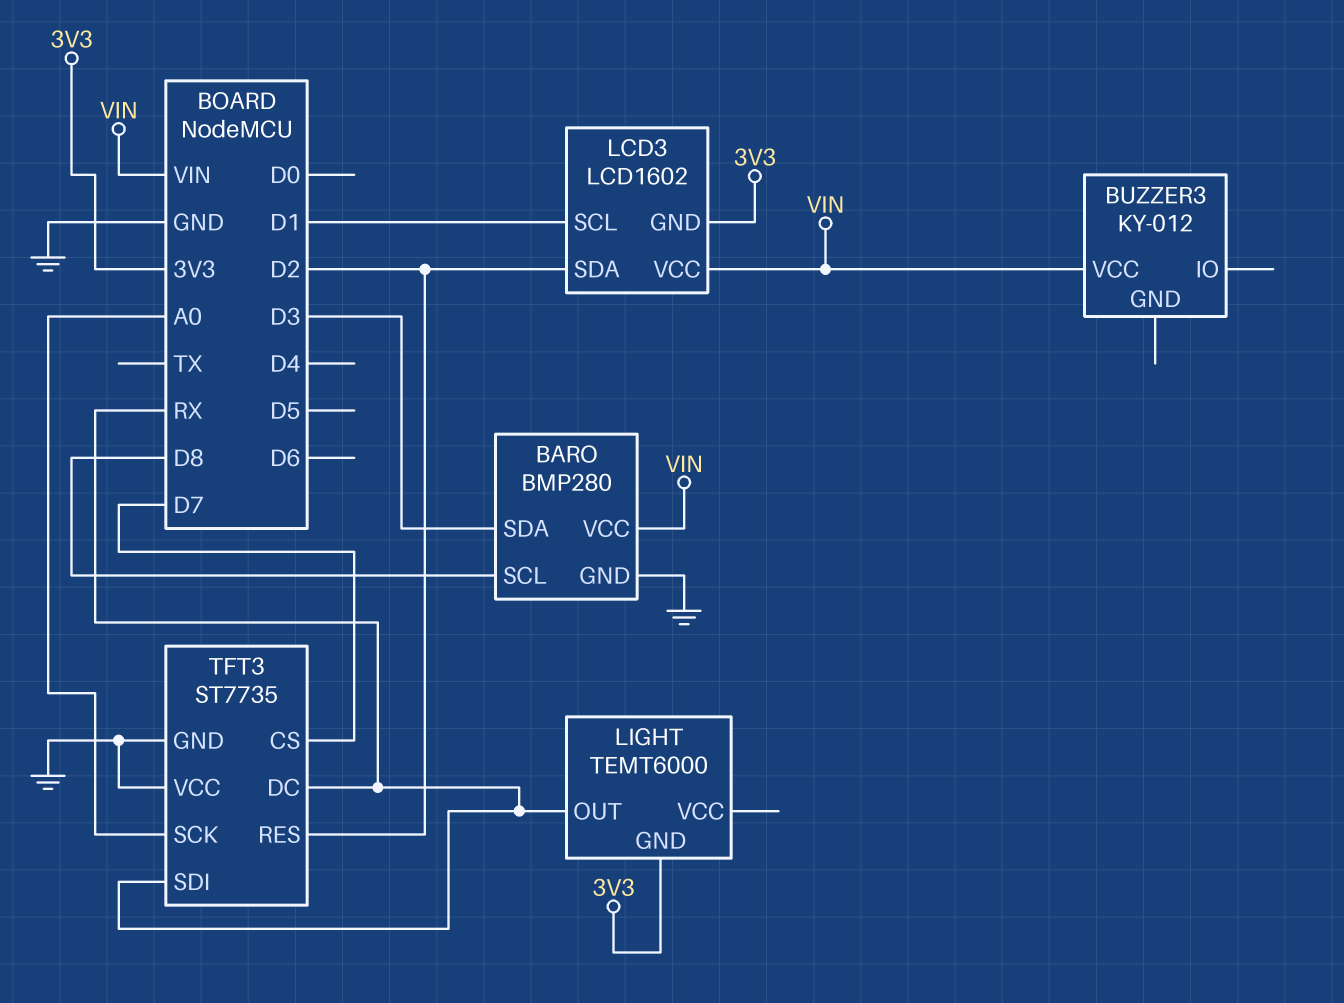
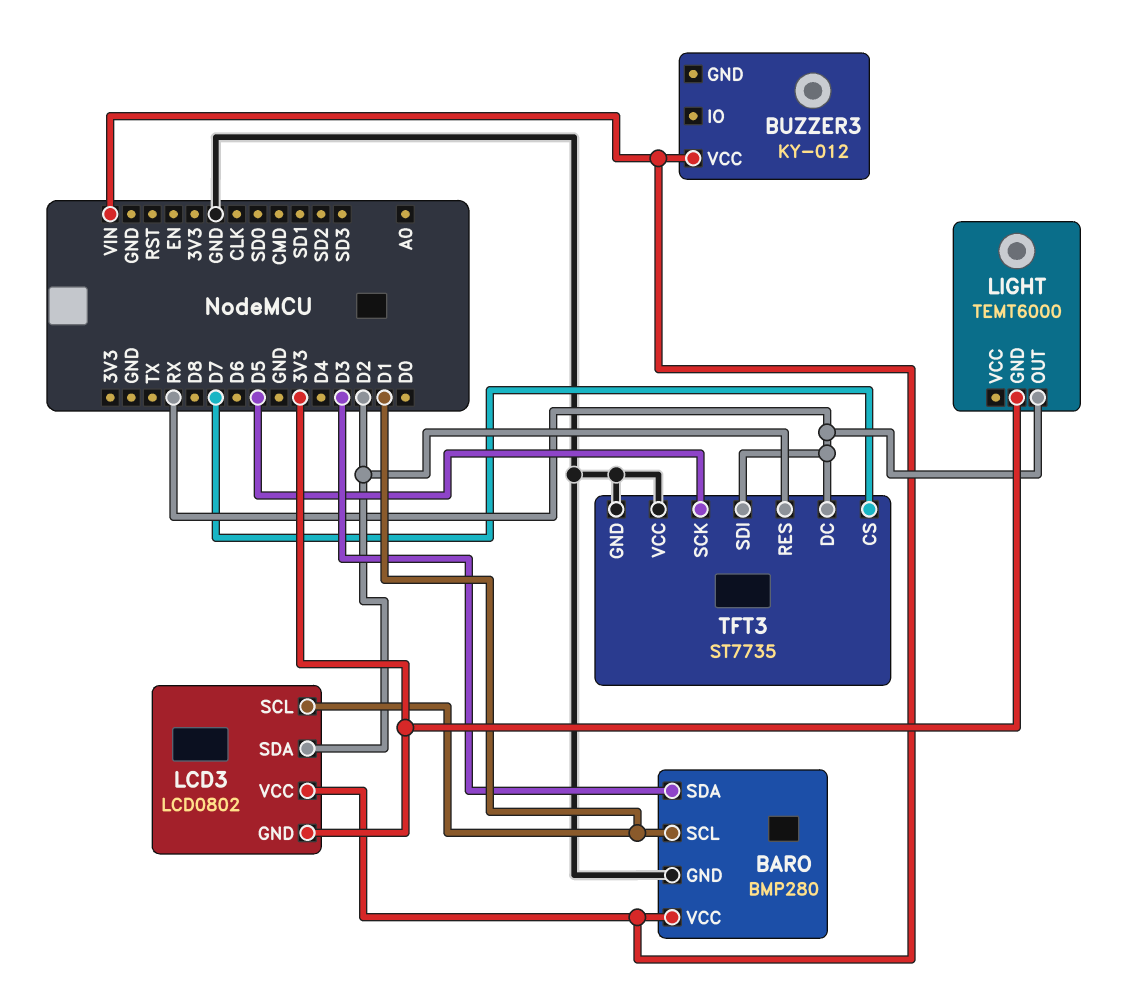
BARO pin SCL: D8 -> D1
LCD3: LCD1602 -> LCD0802
TFT3 pin SCK: A0 -> D5

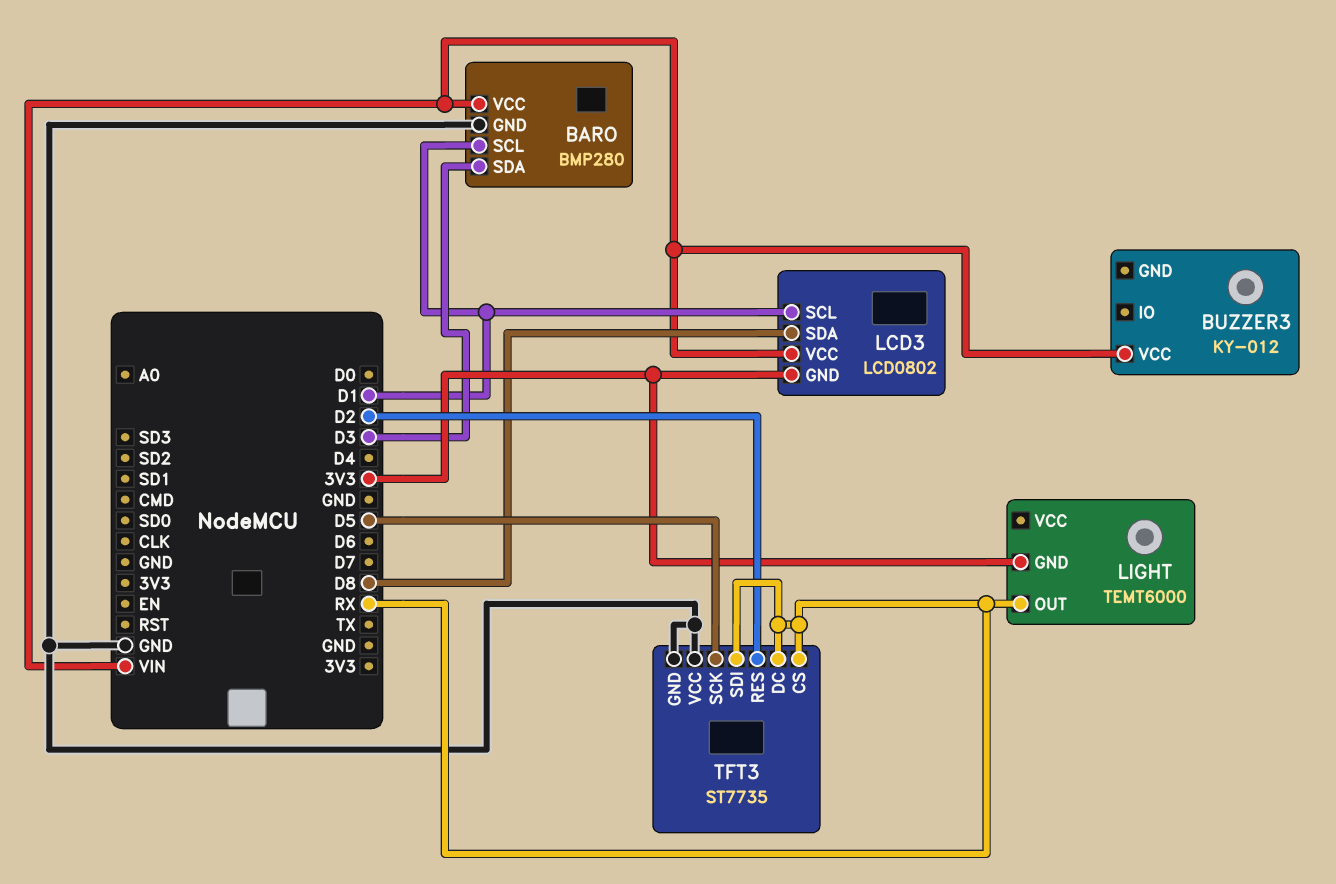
LCD3 pin SDA: D2 -> D8
TFT3 pin CS: D7 -> RX

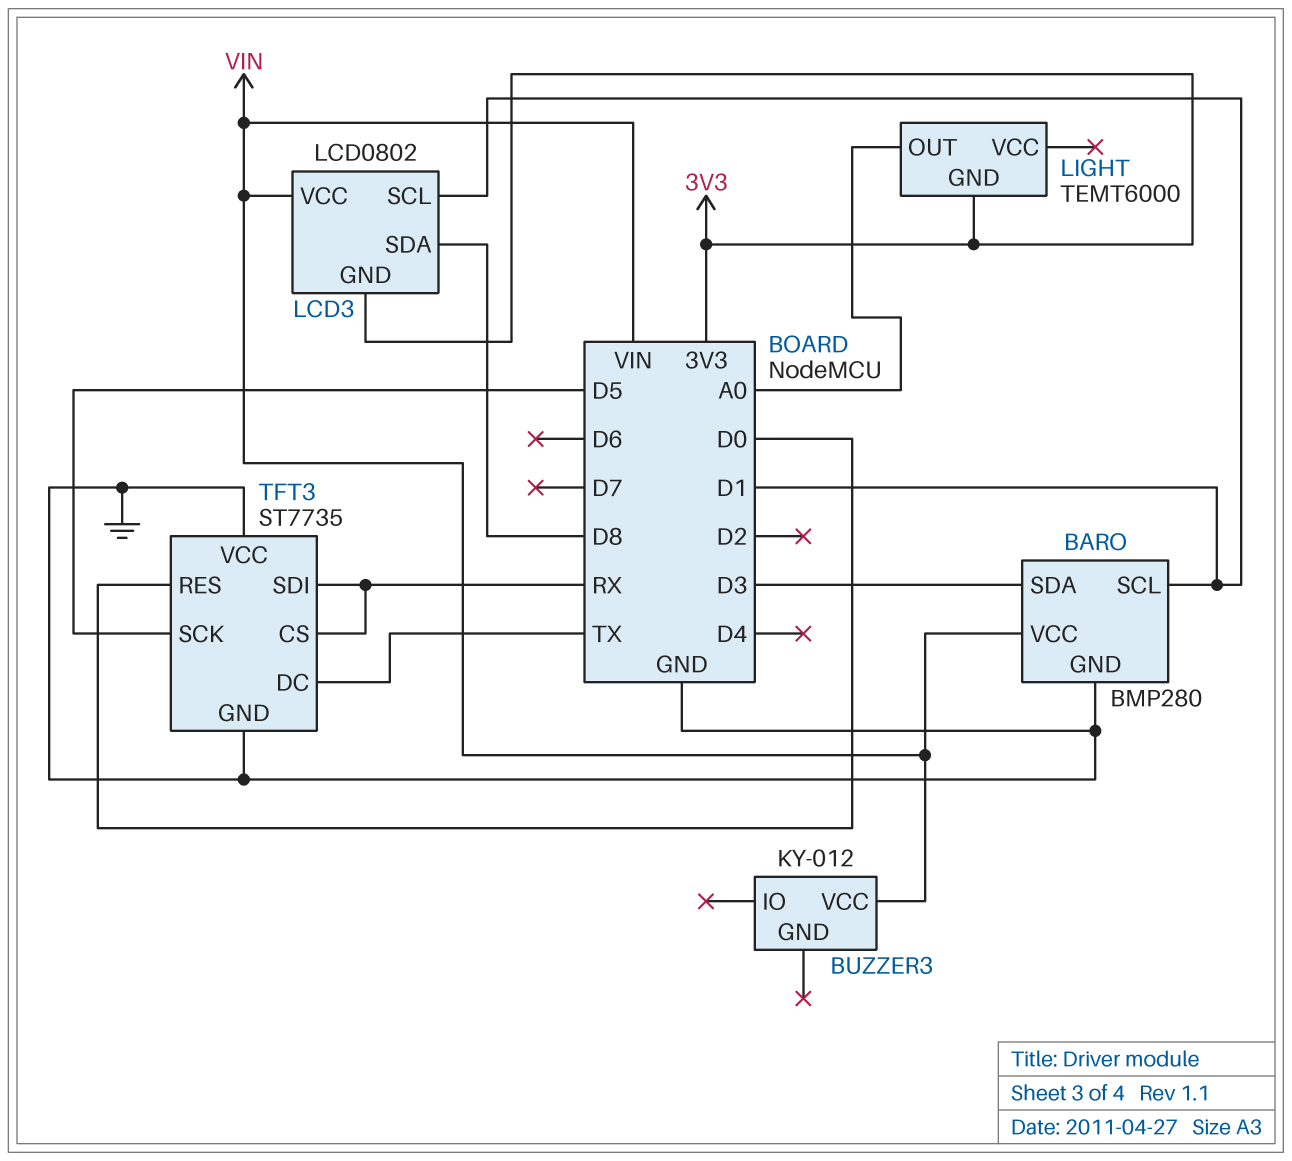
LIGHT pin OUT: RX -> A0
TFT3 pin DC: RX -> TX
TFT3 pin RES: D2 -> D0

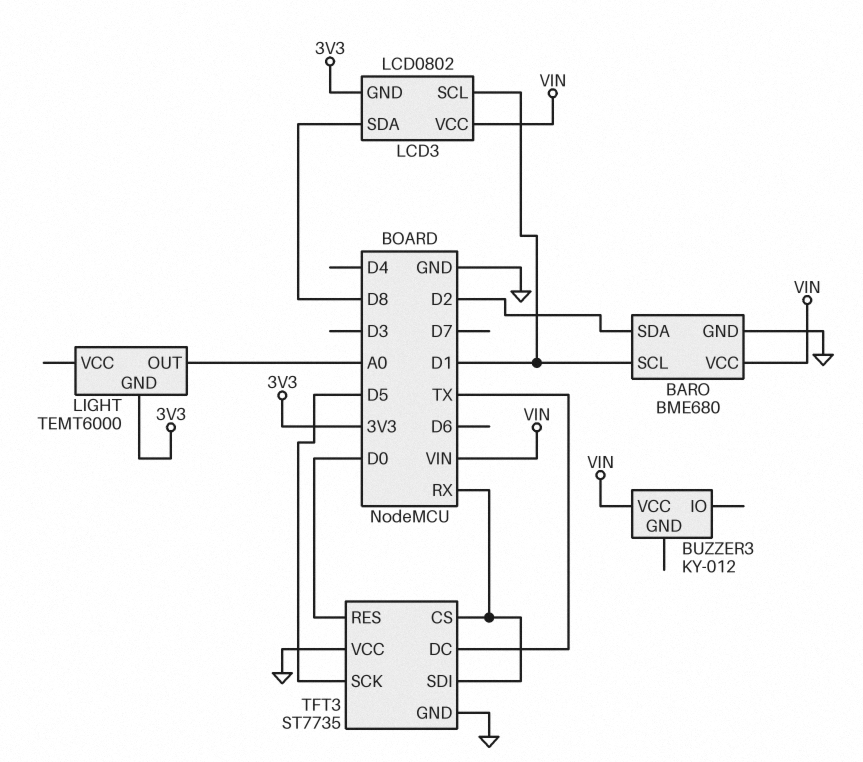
BARO: BMP280 -> BME680
BARO pin SDA: D3 -> D2

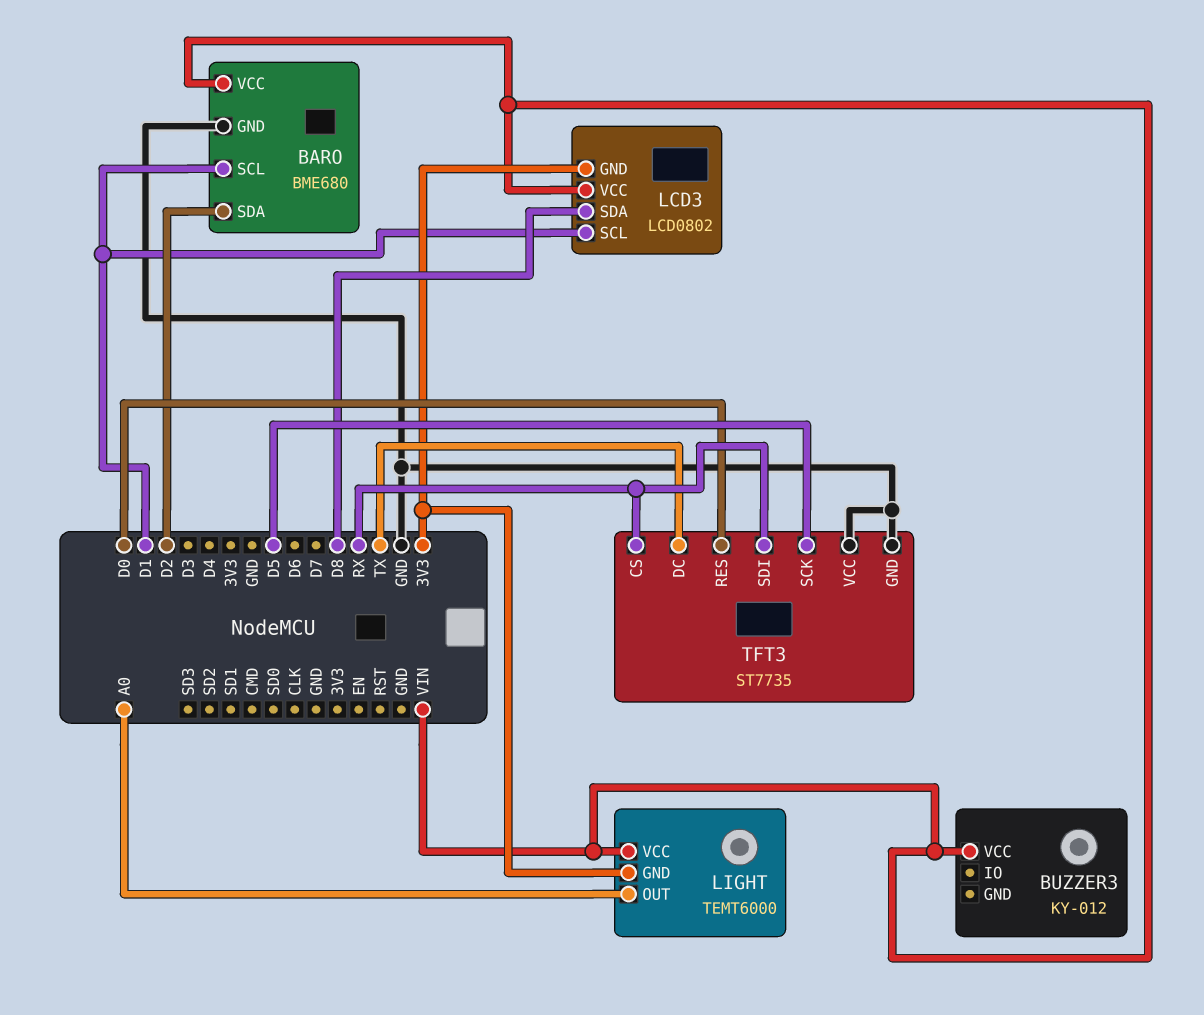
LIGHT pin VCC: none -> VIN

